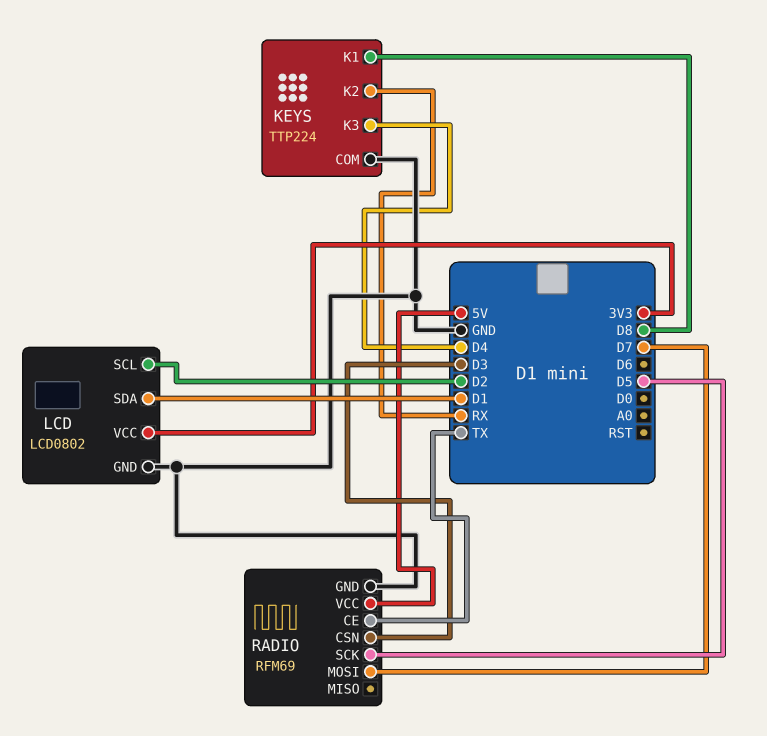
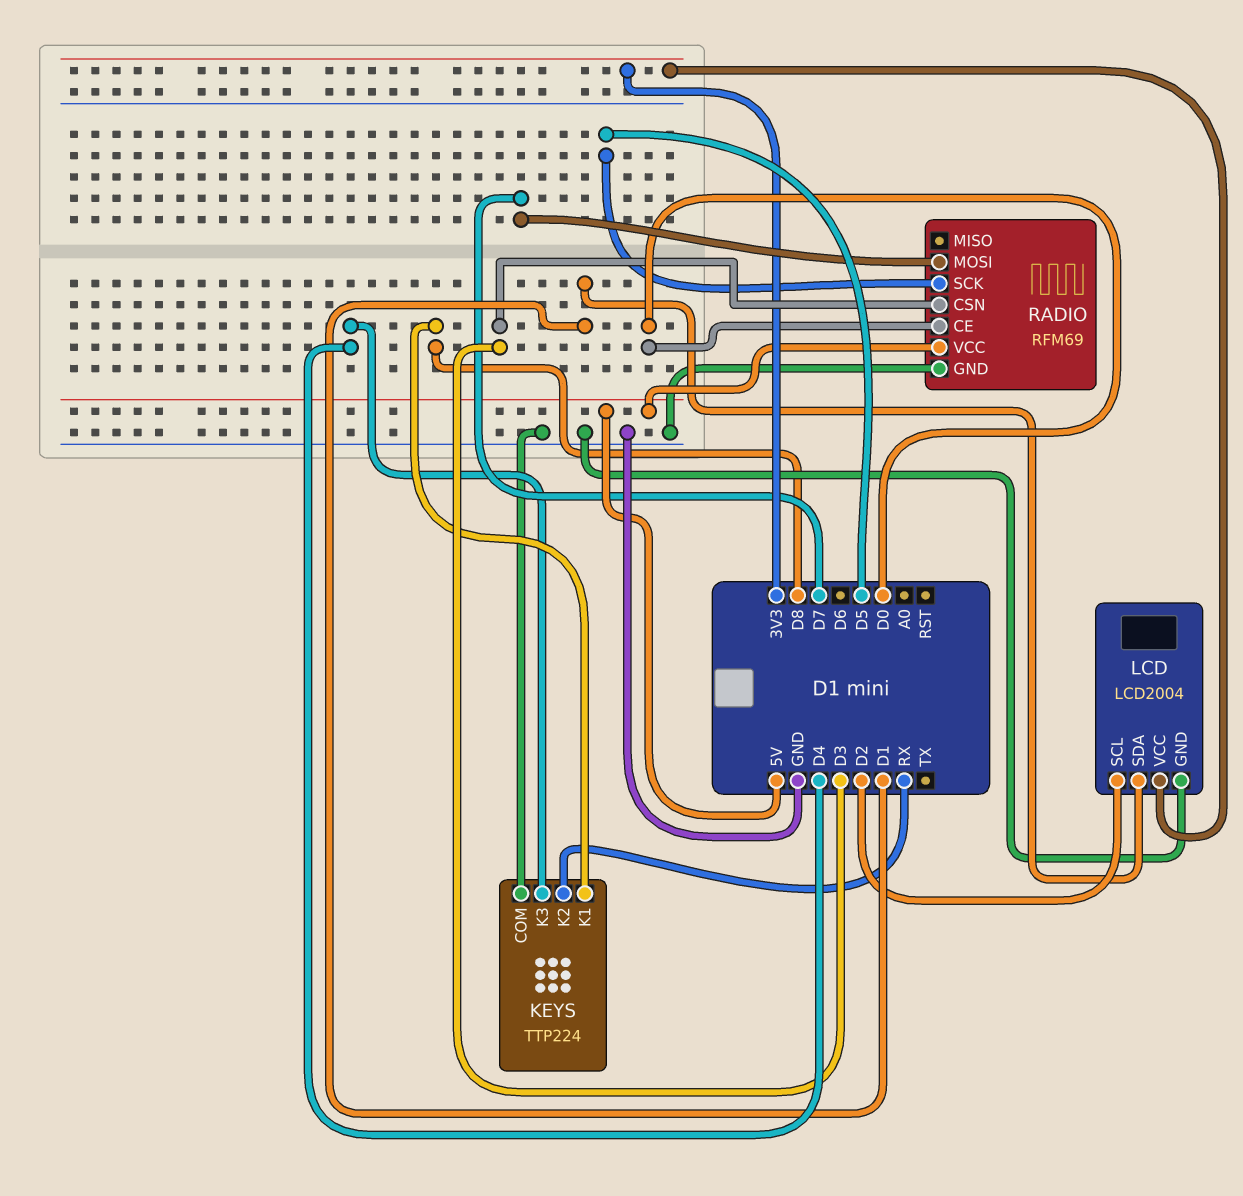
LCD: LCD0802 -> LCD2004
RADIO pin CE: TX -> D0

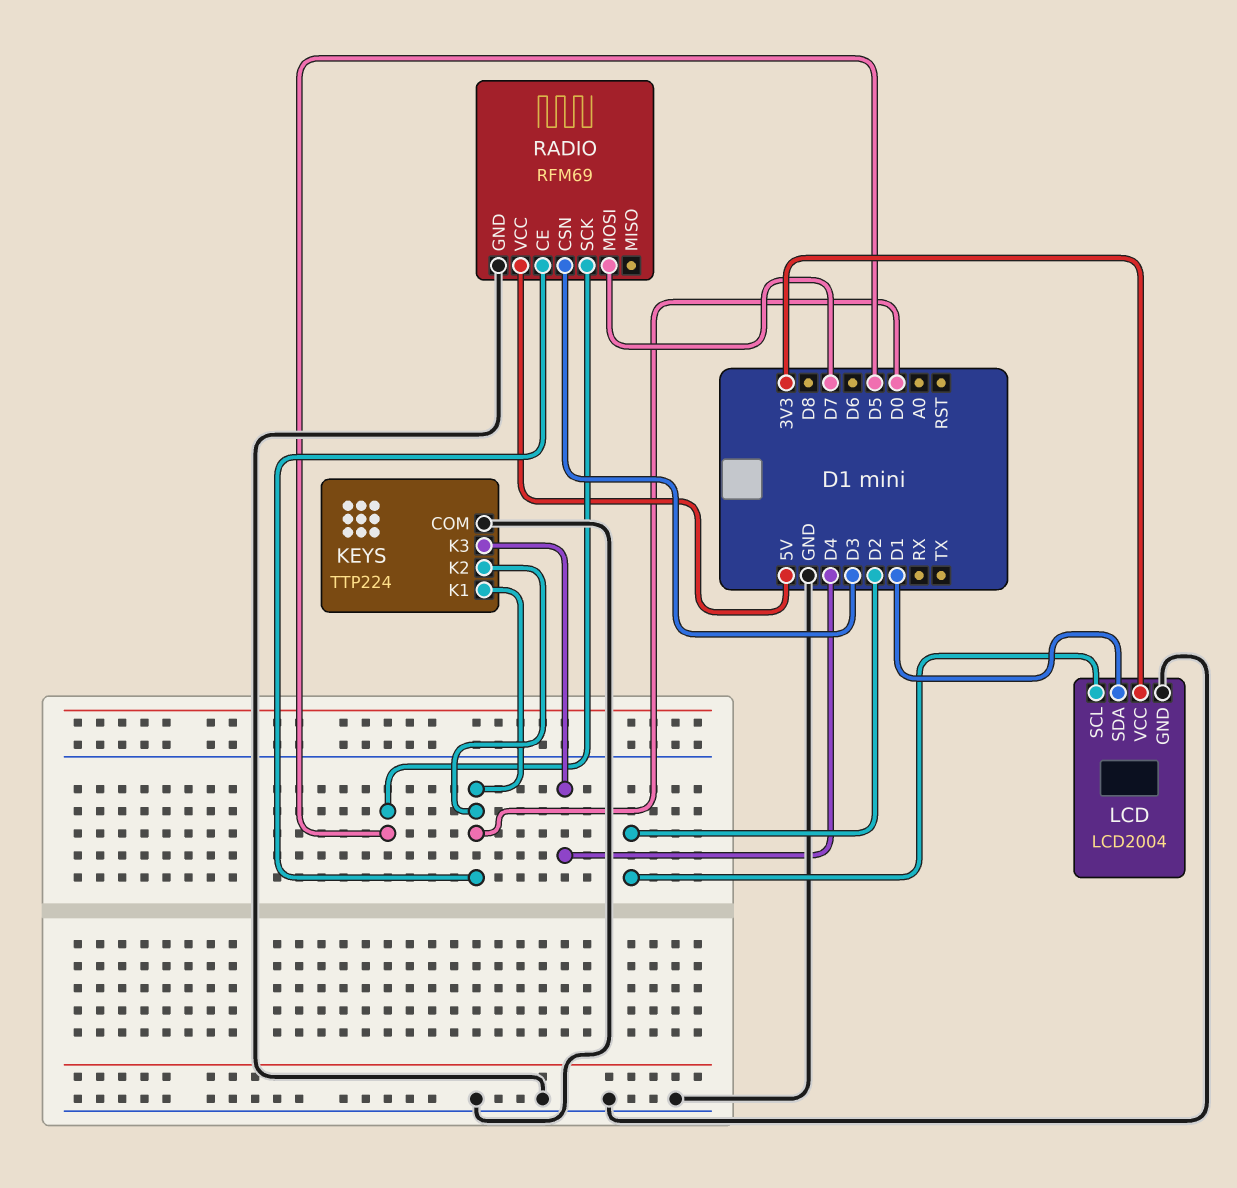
KEYS pin K1: D8 -> D0
KEYS pin K2: RX -> D0

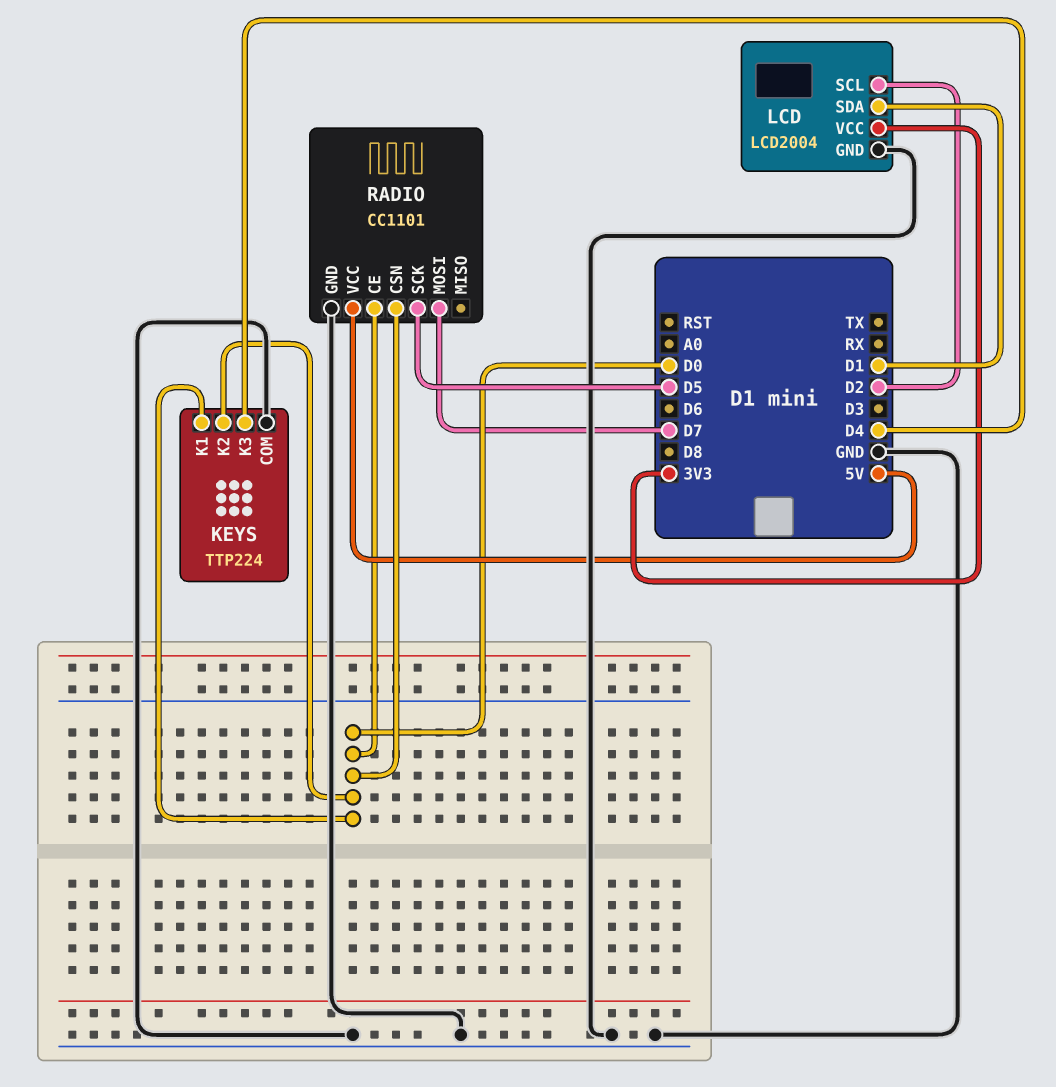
RADIO: RFM69 -> CC1101
RADIO pin CSN: D3 -> D0

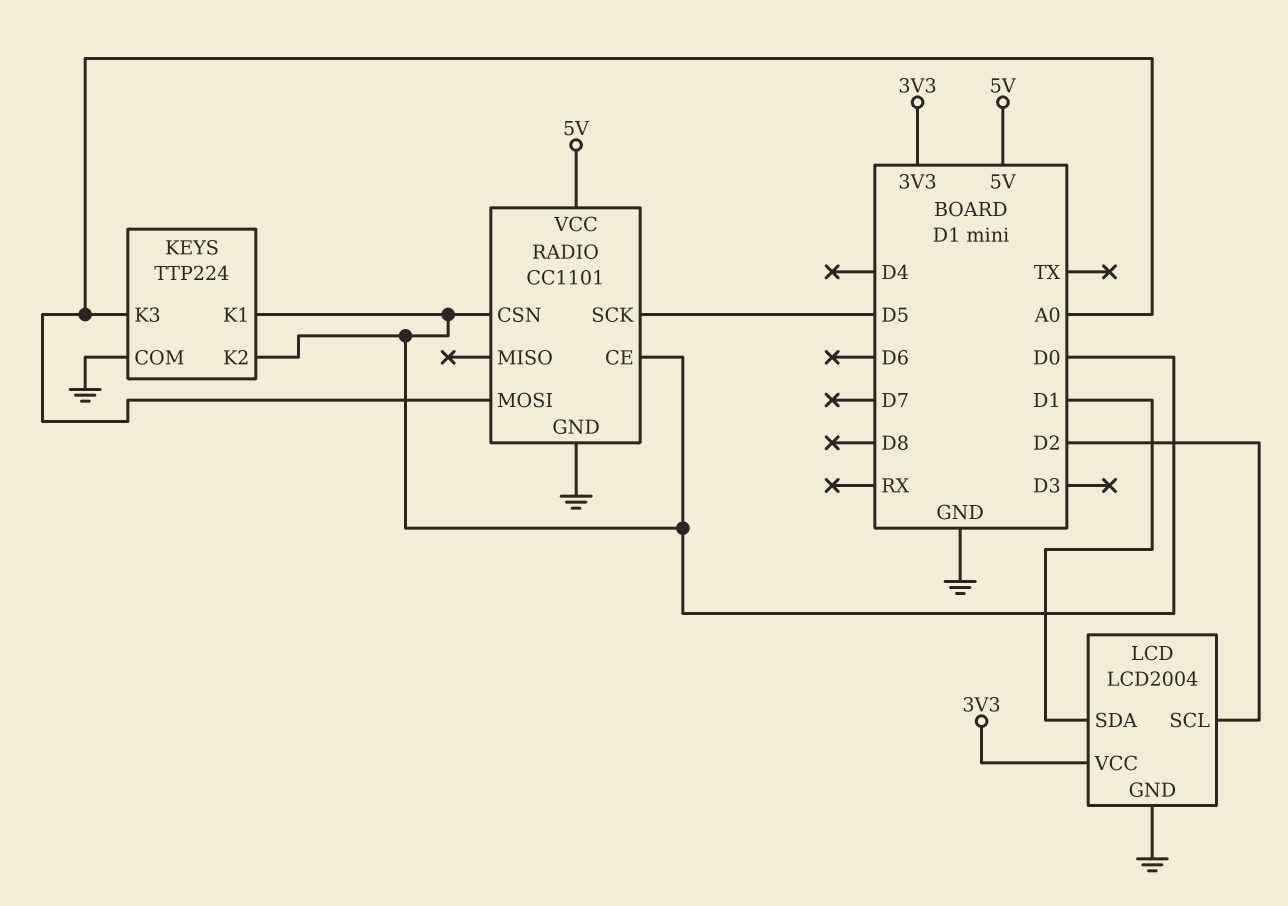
KEYS pin K3: D4 -> A0
RADIO pin MOSI: D7 -> A0

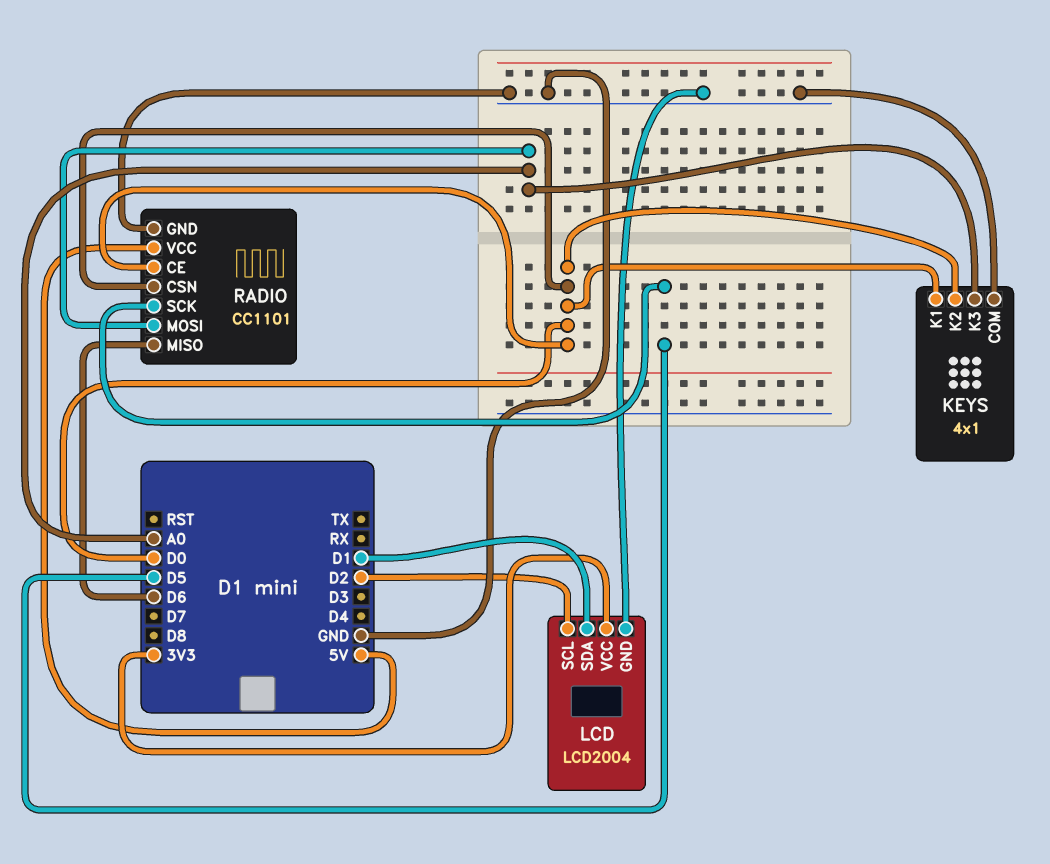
KEYS: TTP224 -> 4x1
RADIO pin MISO: none -> D6

